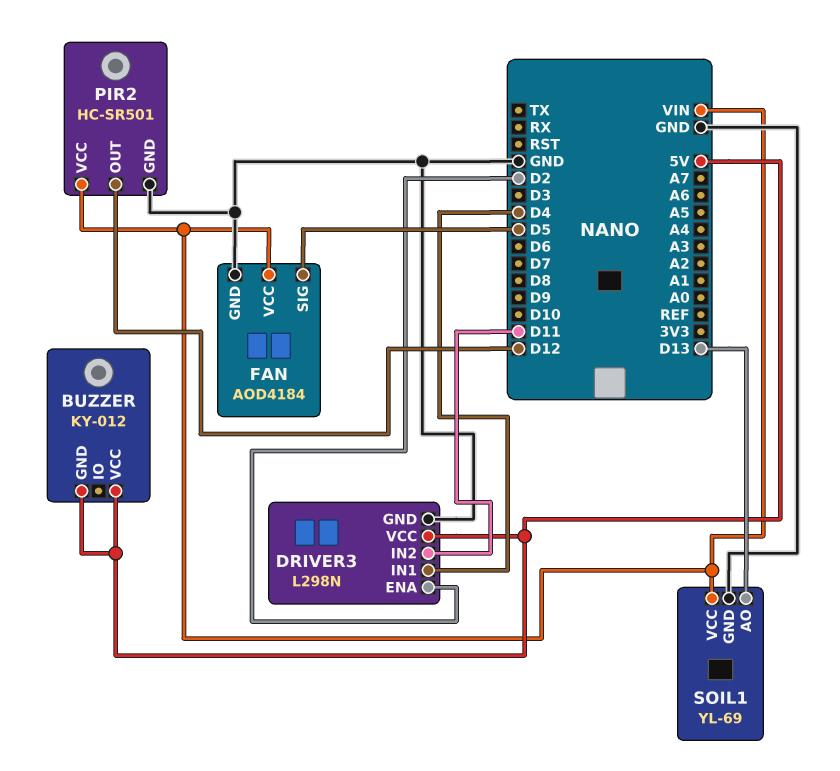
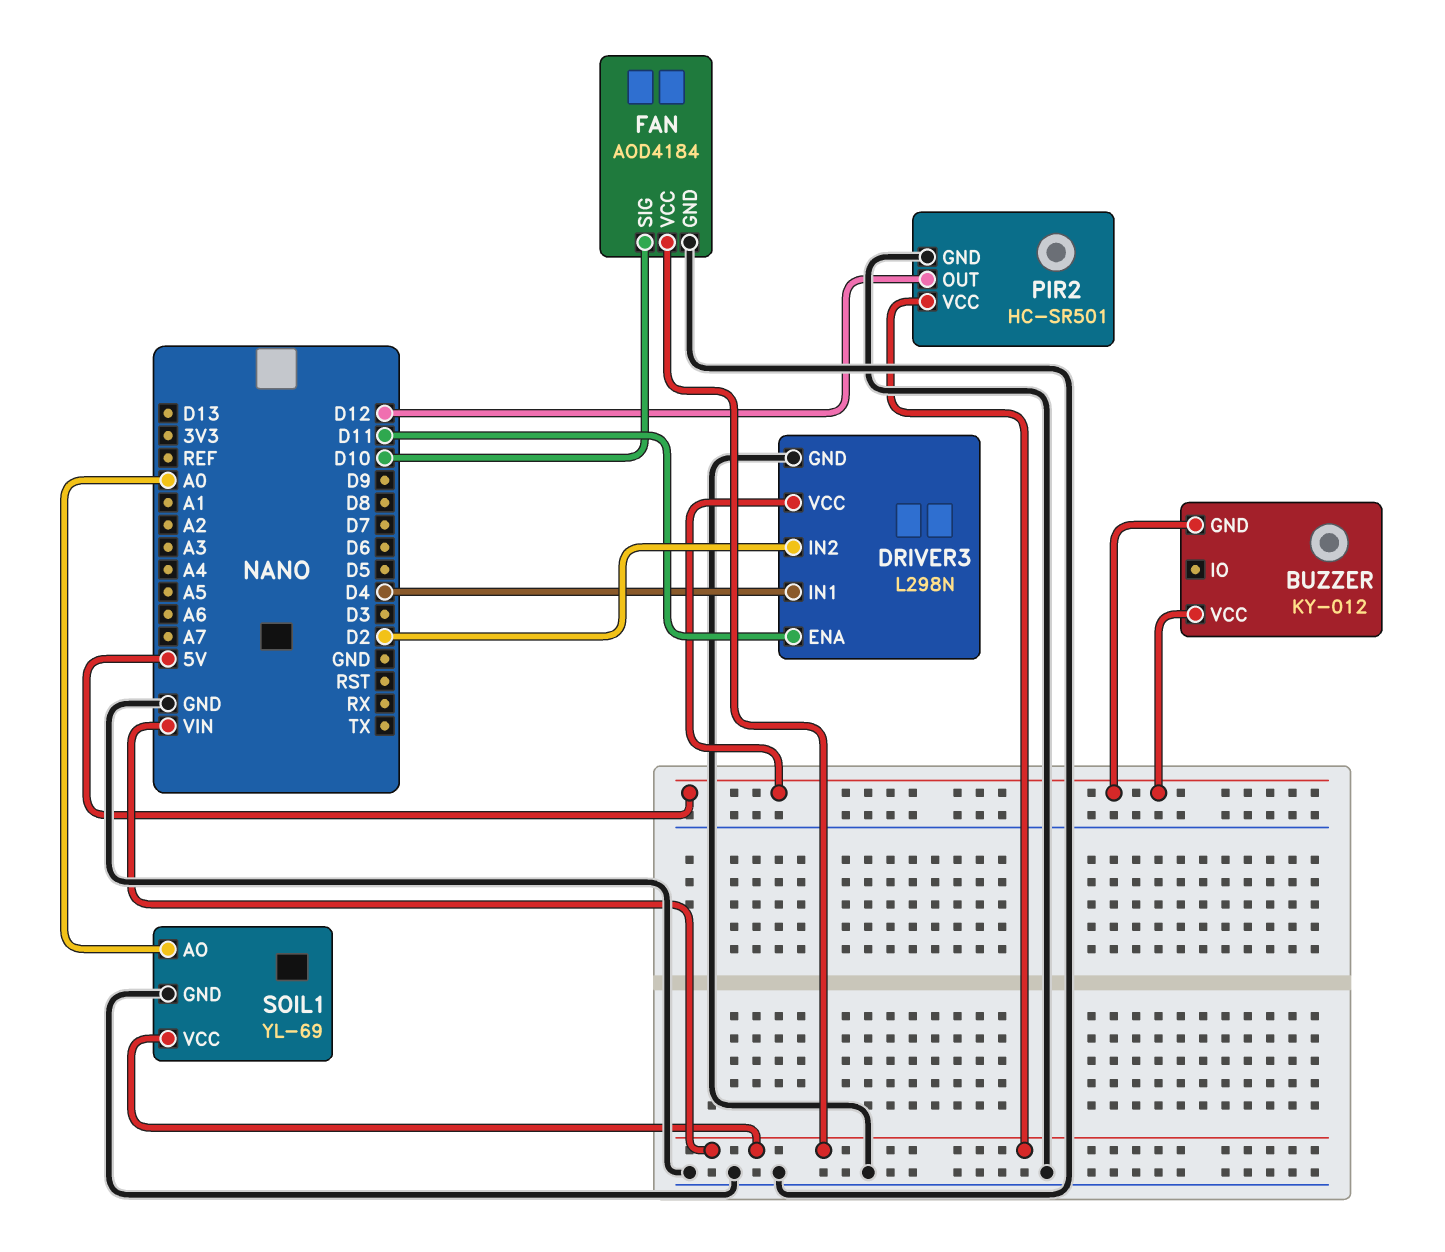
DRIVER3 pin ENA: D2 -> D11
DRIVER3 pin IN2: D11 -> D2
FAN pin SIG: D5 -> D10
SOIL1 pin AO: D13 -> A0

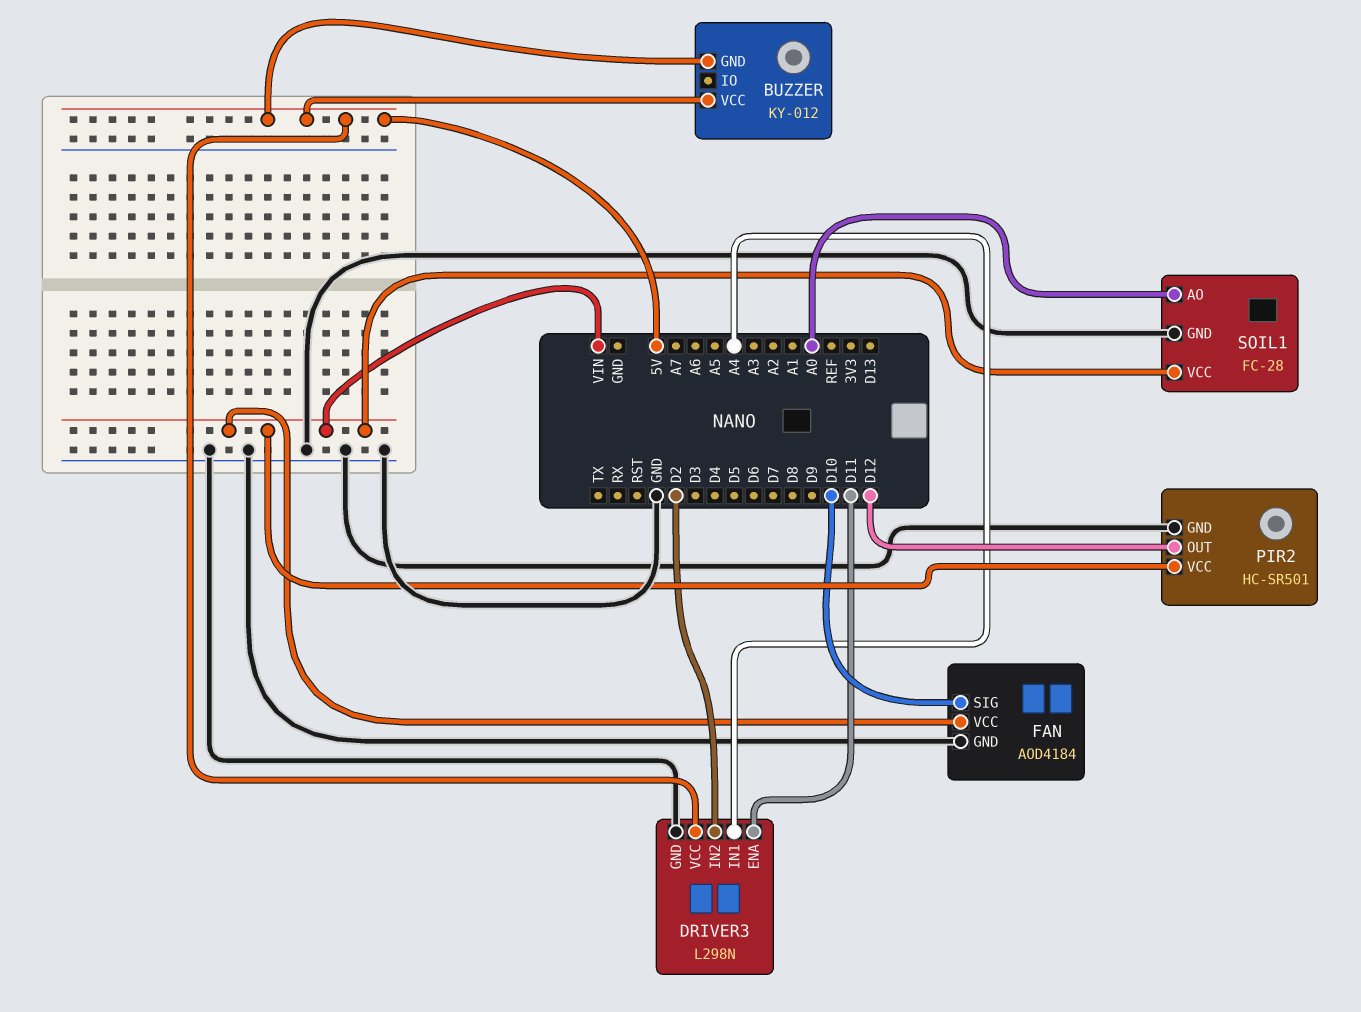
DRIVER3 pin IN1: D4 -> A4
SOIL1: YL-69 -> FC-28

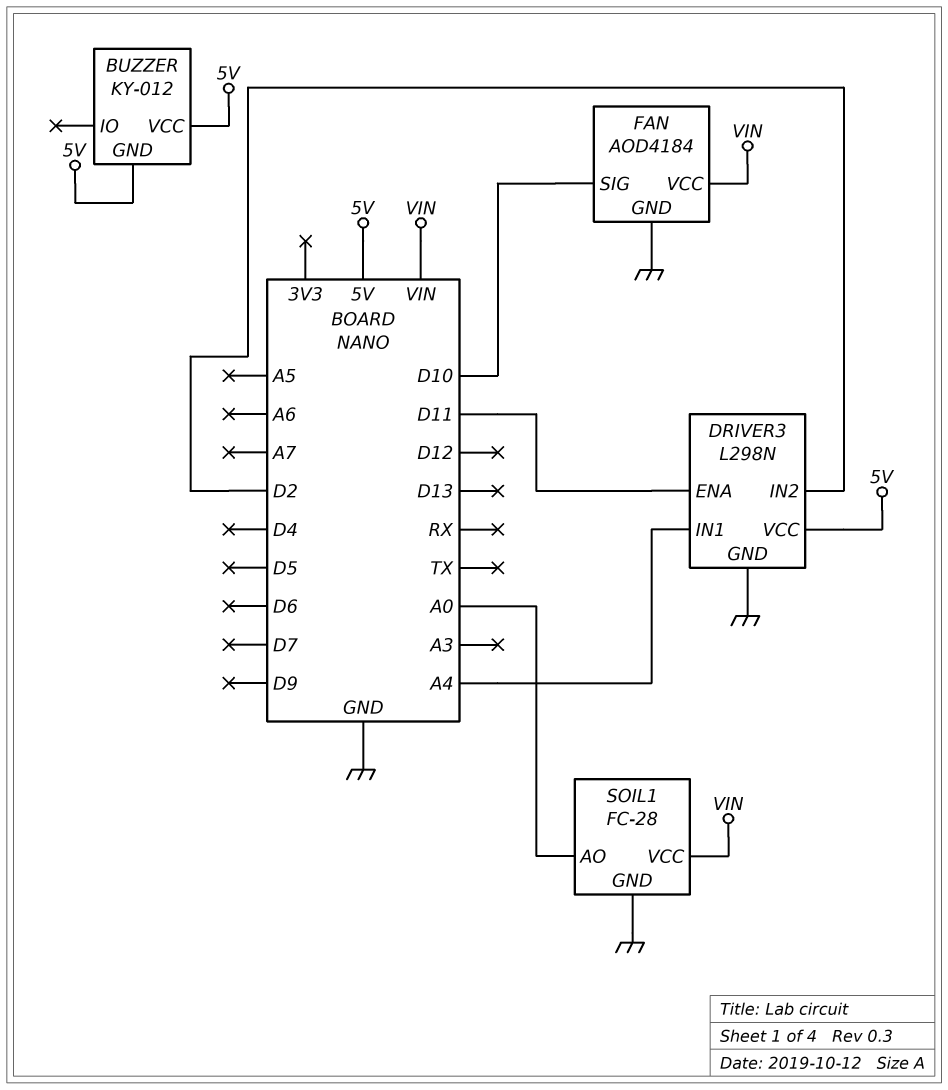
PIR2: HC-SR501 -> none
PIR2 pin GND: GND -> none
PIR2 pin OUT: D12 -> none
PIR2 pin VCC: VIN -> none

